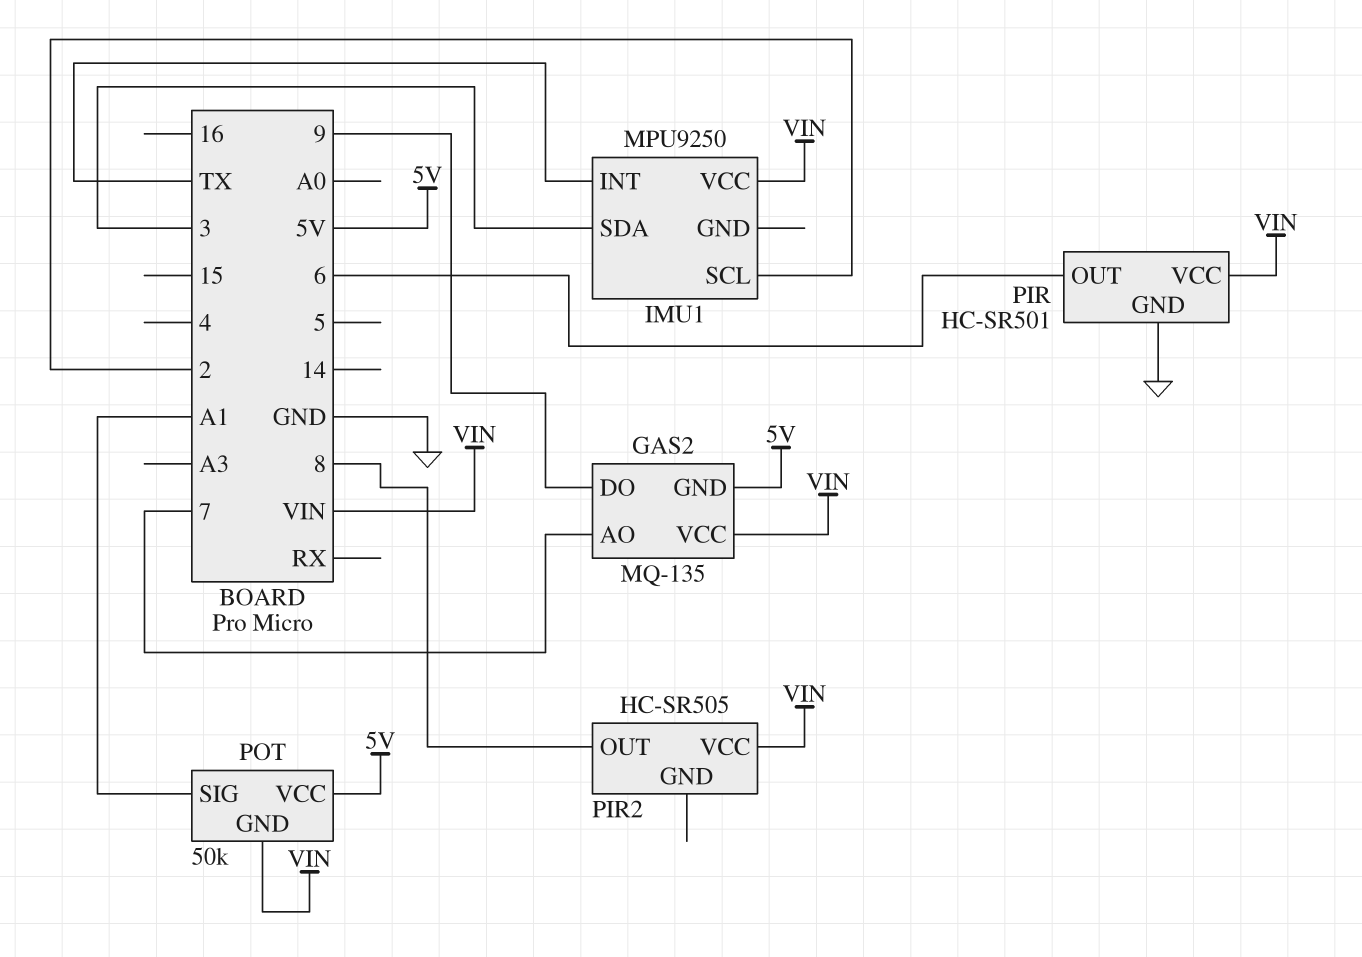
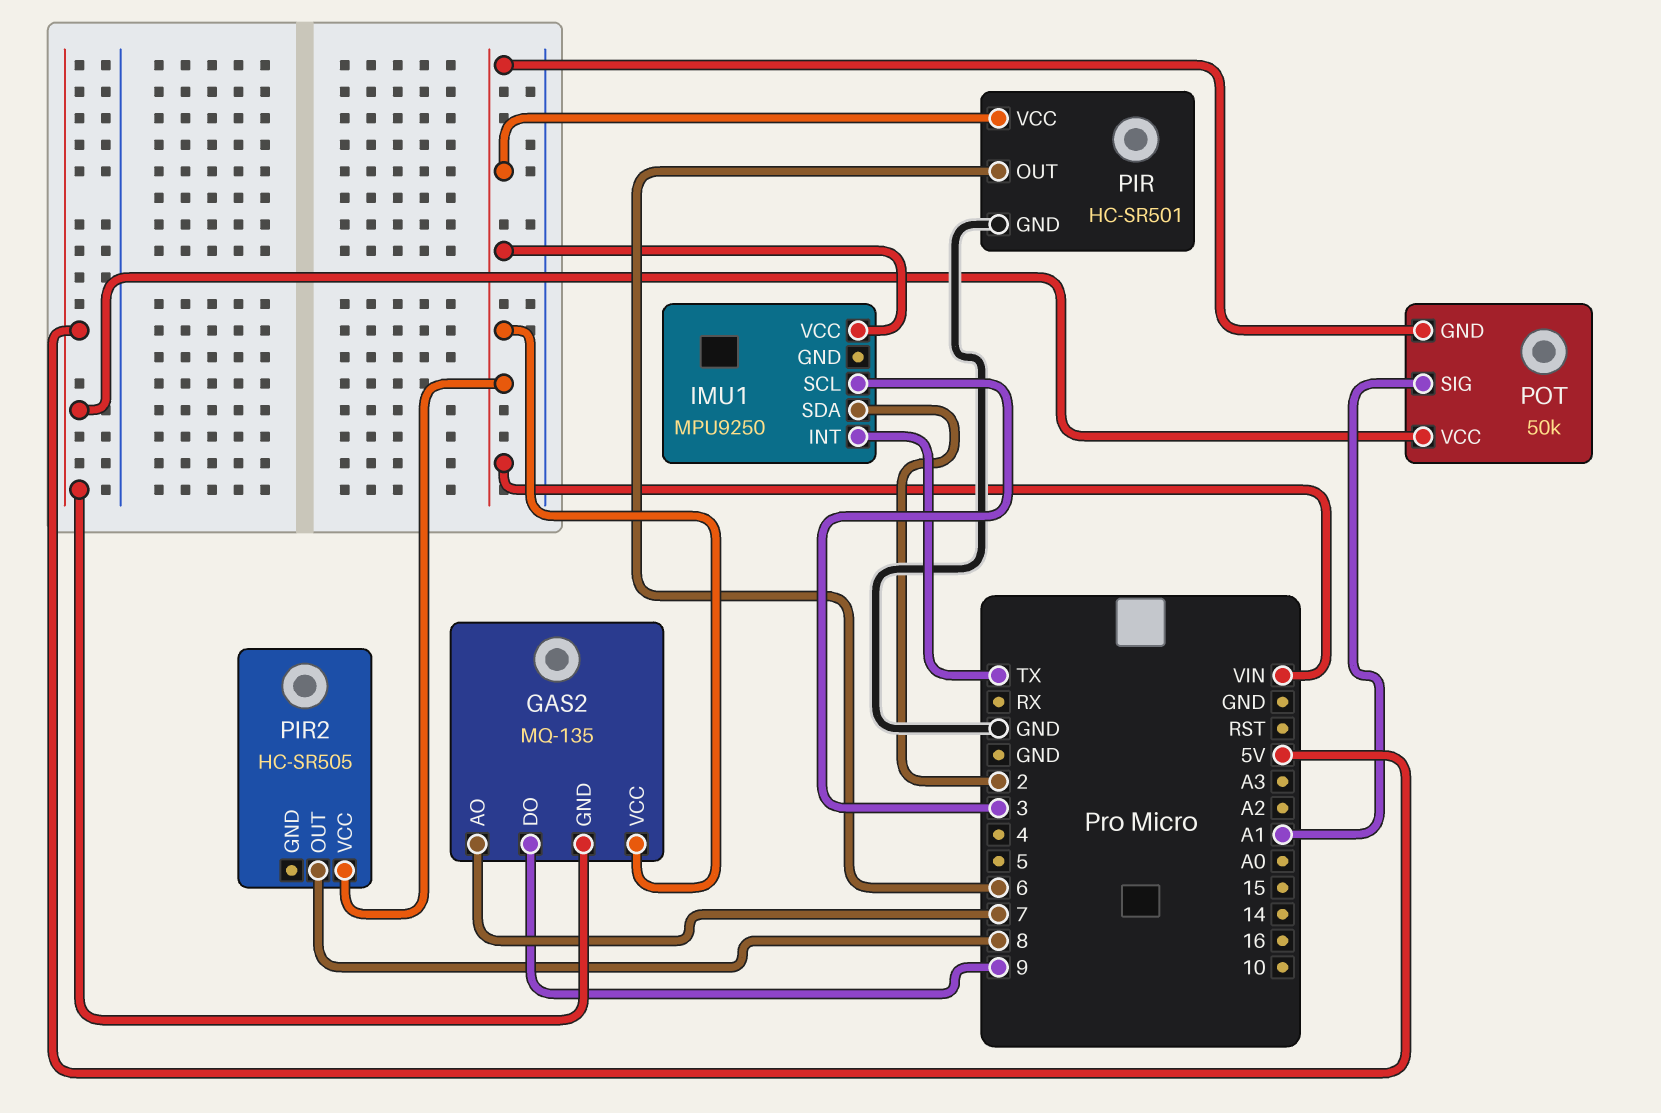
IMU1 pin SCL: 2 -> 3
IMU1 pin SDA: 3 -> 2

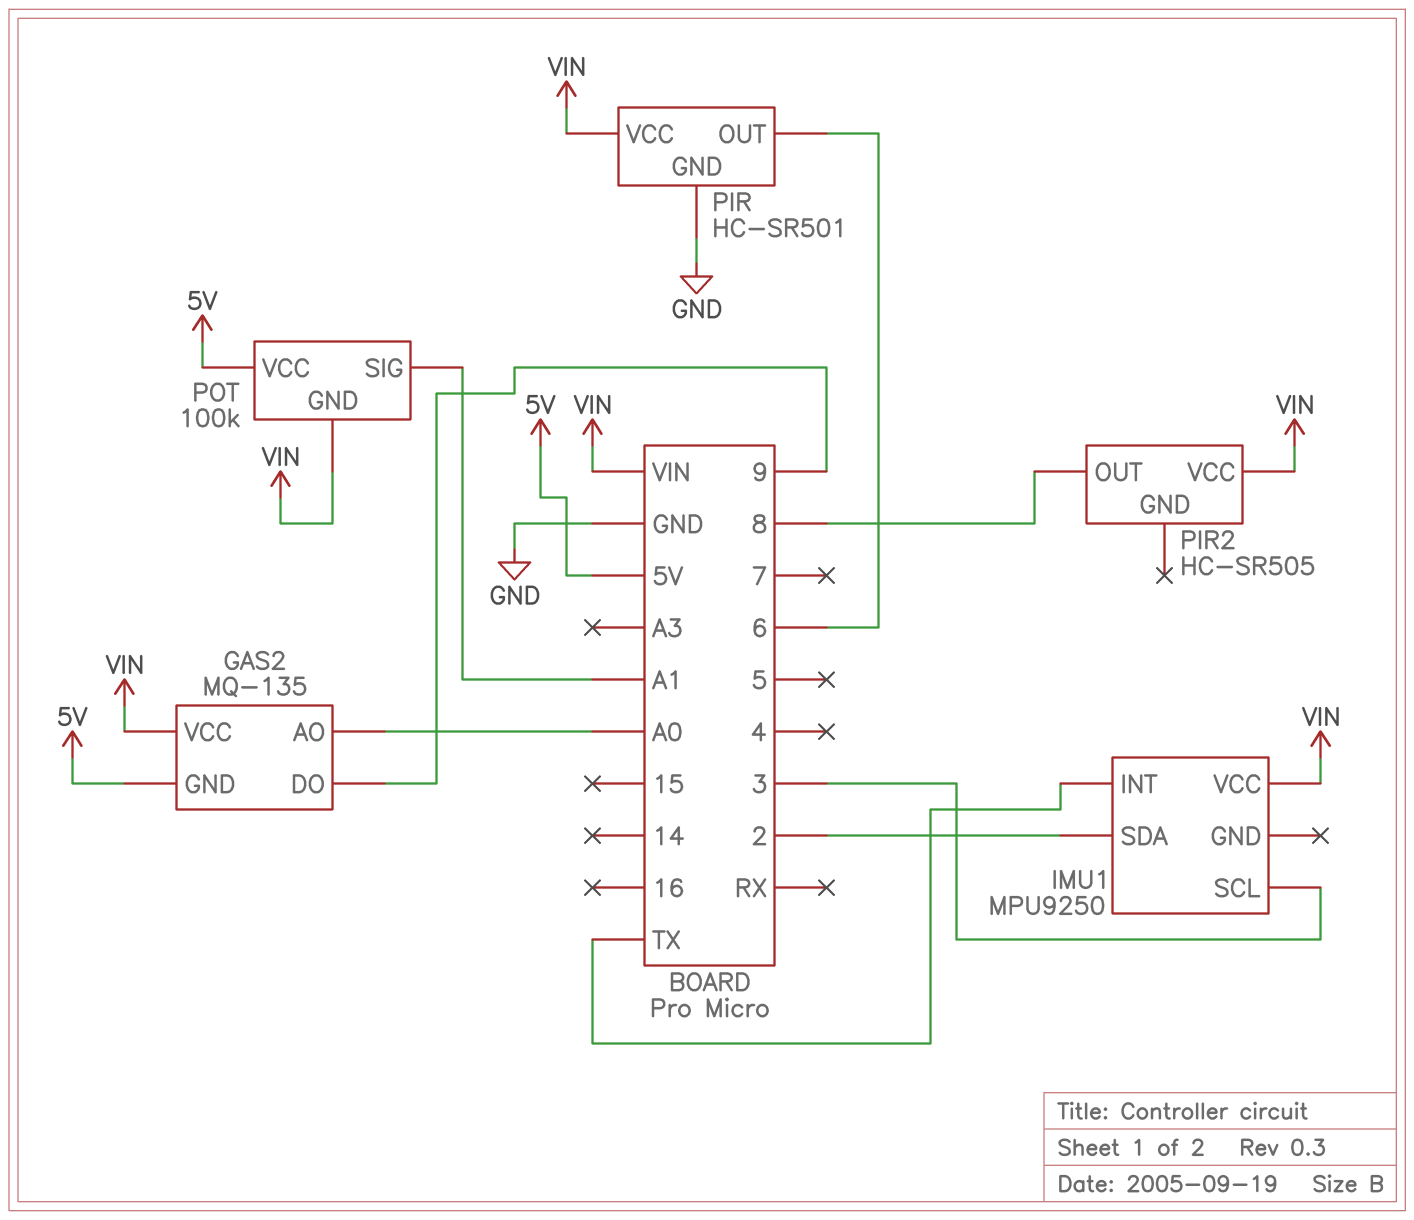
GAS2 pin AO: 7 -> A0
POT: 50k -> 100k

